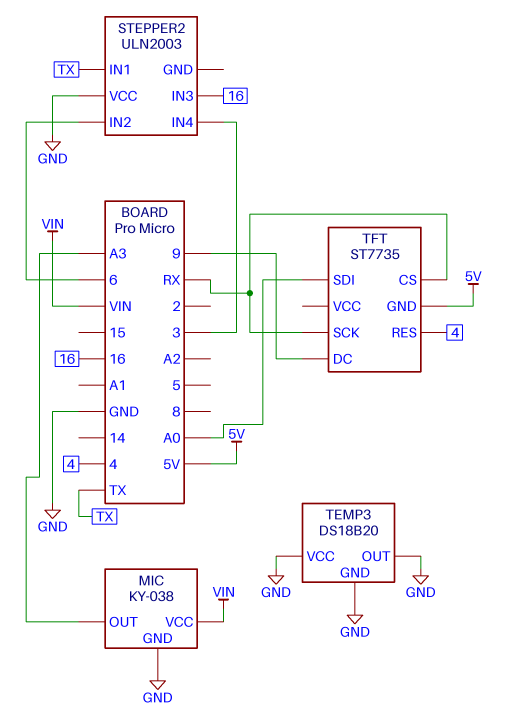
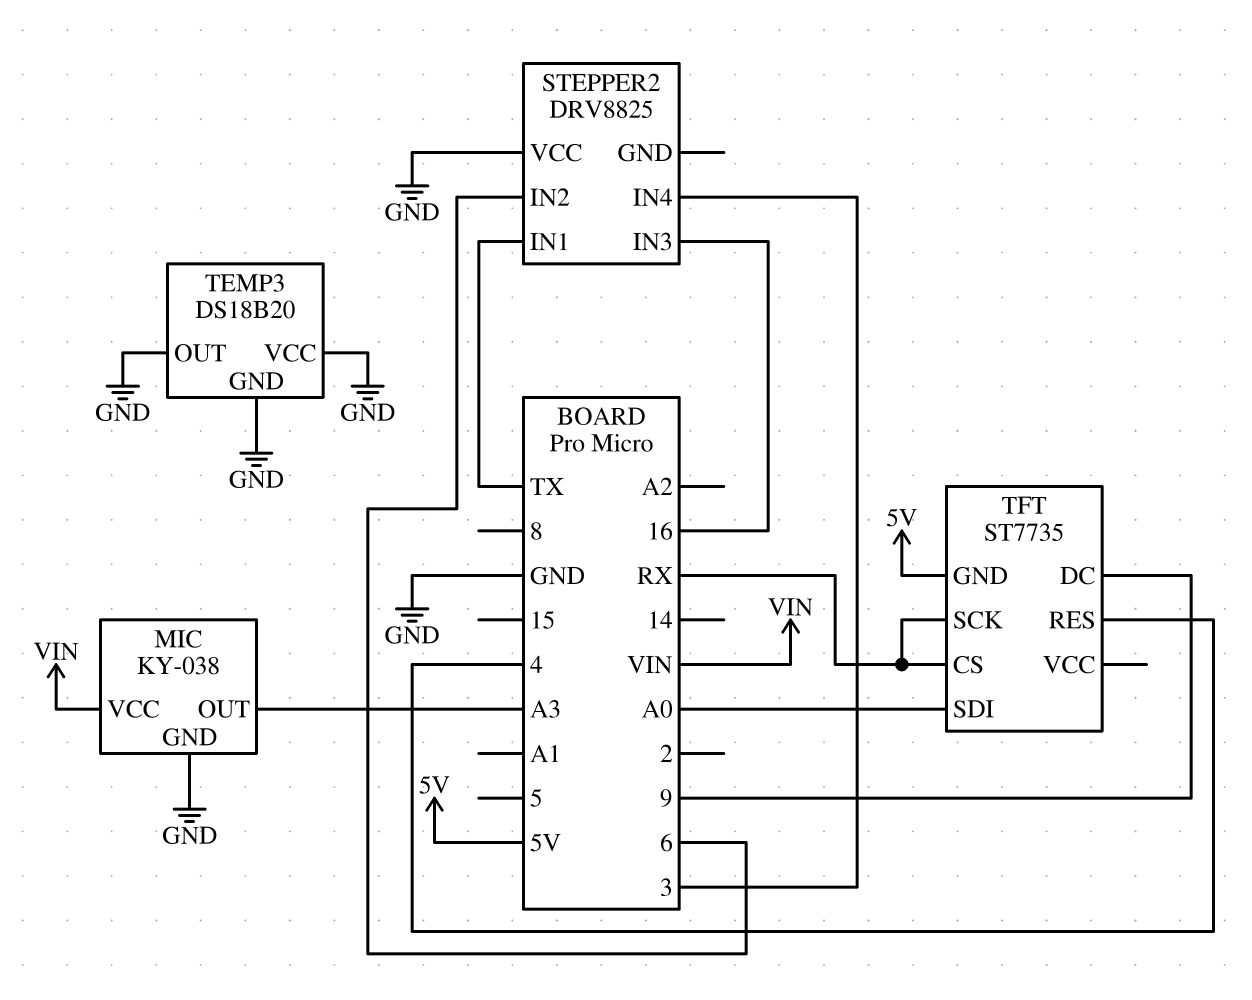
STEPPER2: ULN2003 -> DRV8825

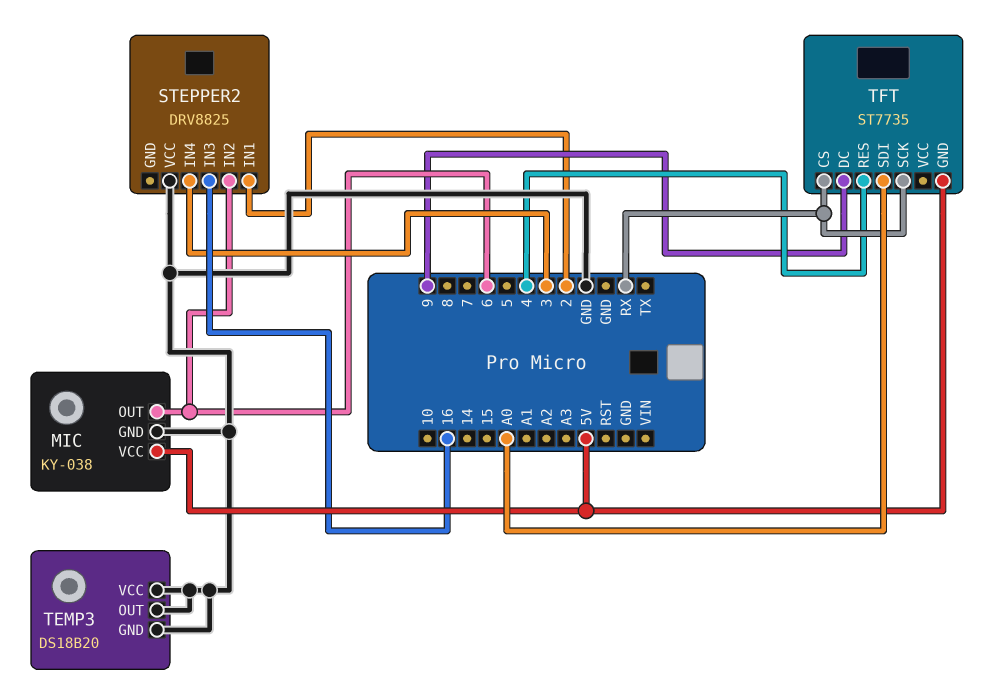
MIC pin OUT: A3 -> 6
MIC pin VCC: VIN -> 5V
STEPPER2 pin IN1: TX -> 2

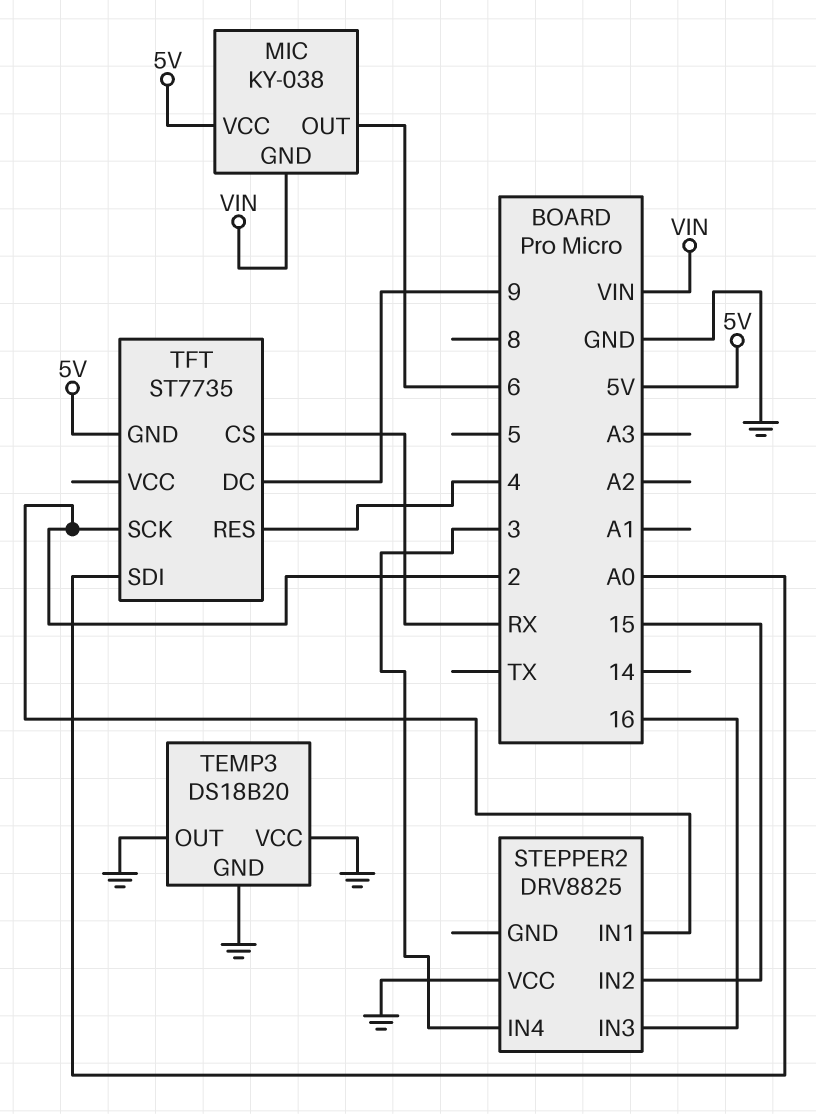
MIC pin GND: GND -> VIN
STEPPER2 pin IN2: 6 -> 15
TFT pin SCK: RX -> 2

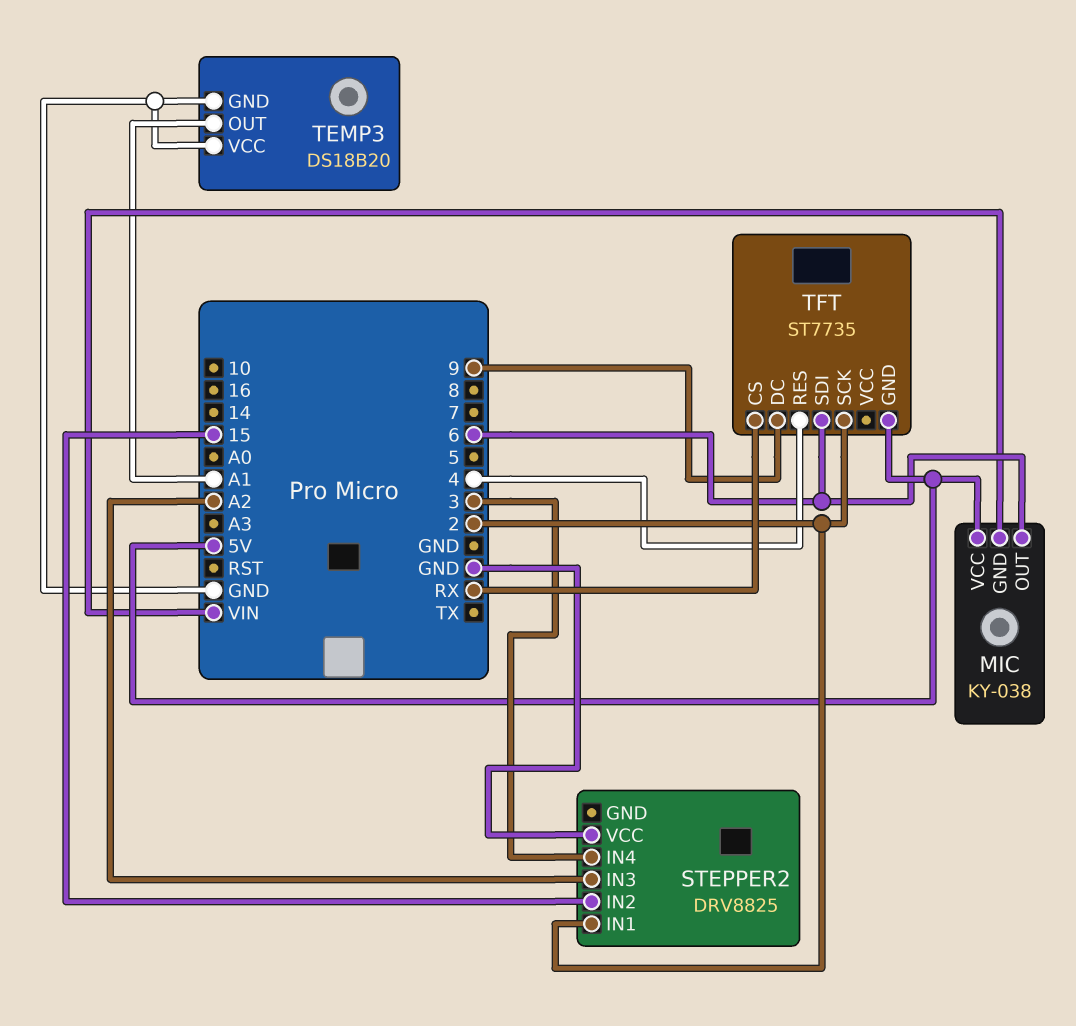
STEPPER2 pin IN3: 16 -> A2
TEMP3 pin OUT: GND -> A1
TFT pin SDI: A0 -> 6

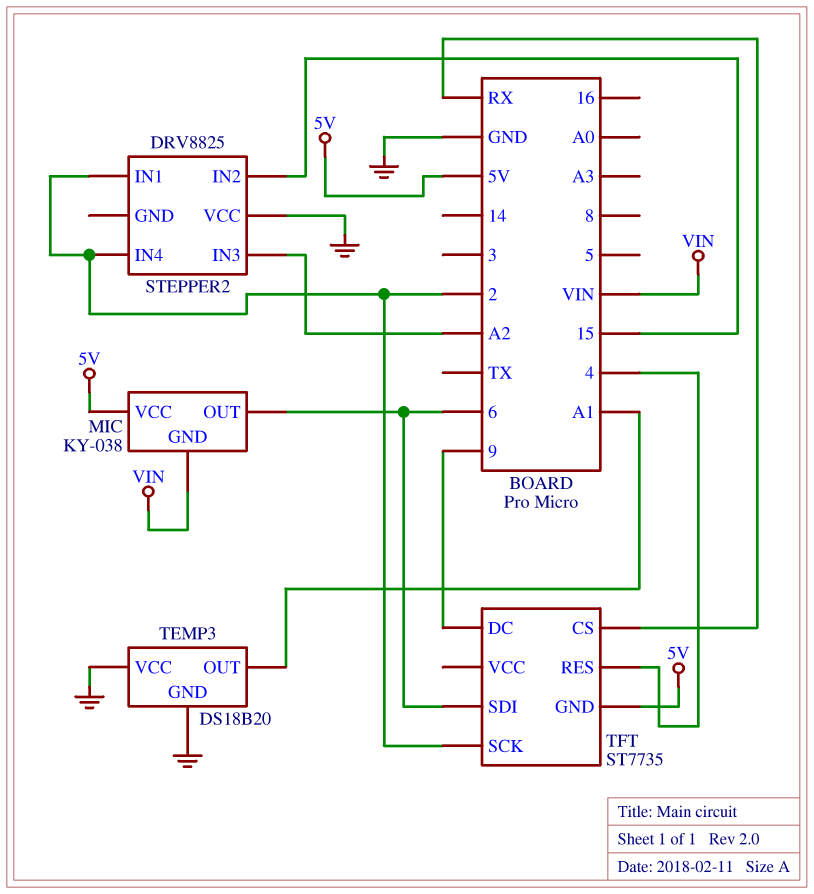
STEPPER2 pin IN4: 3 -> 2

